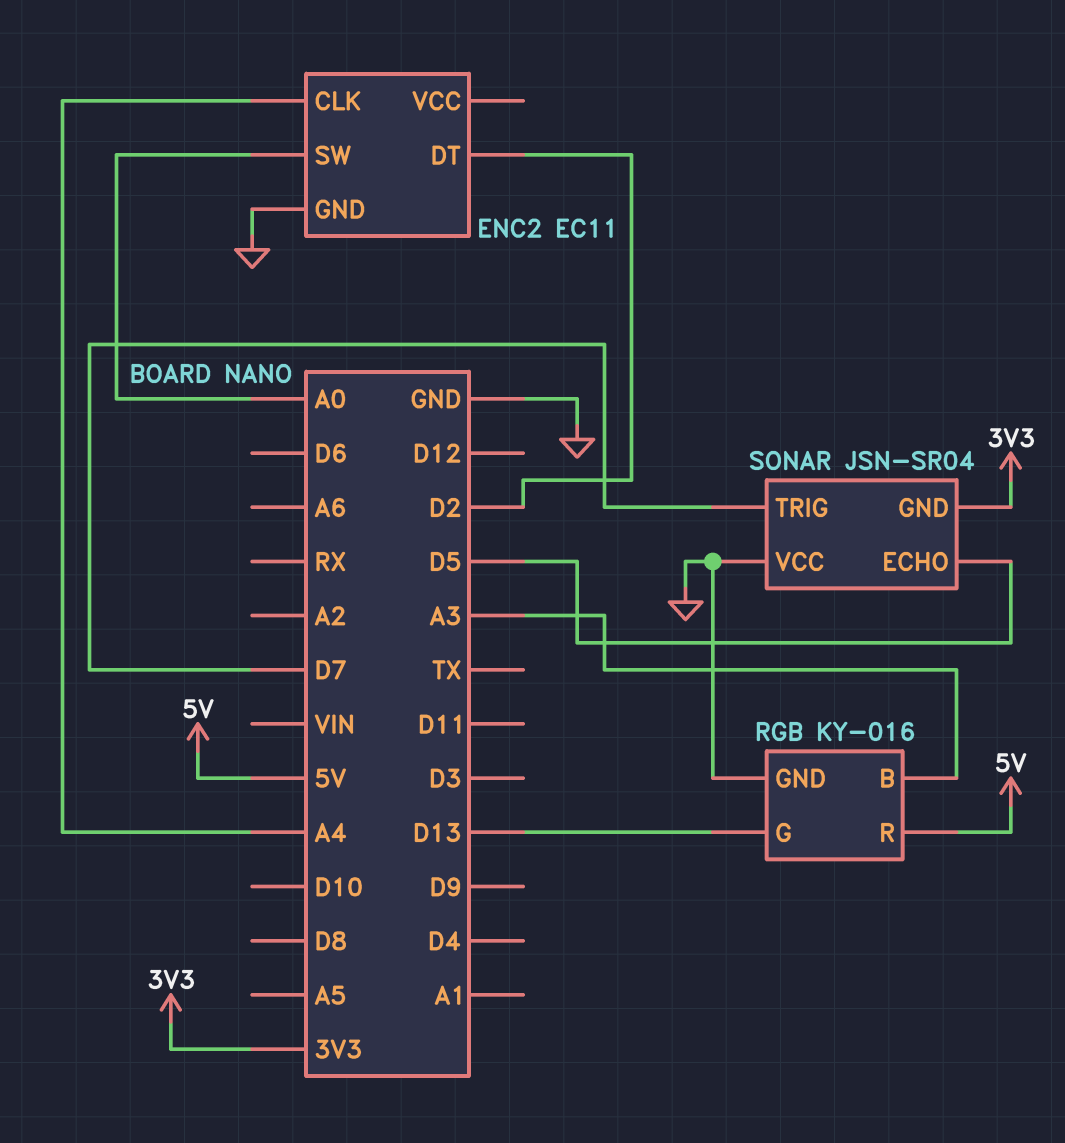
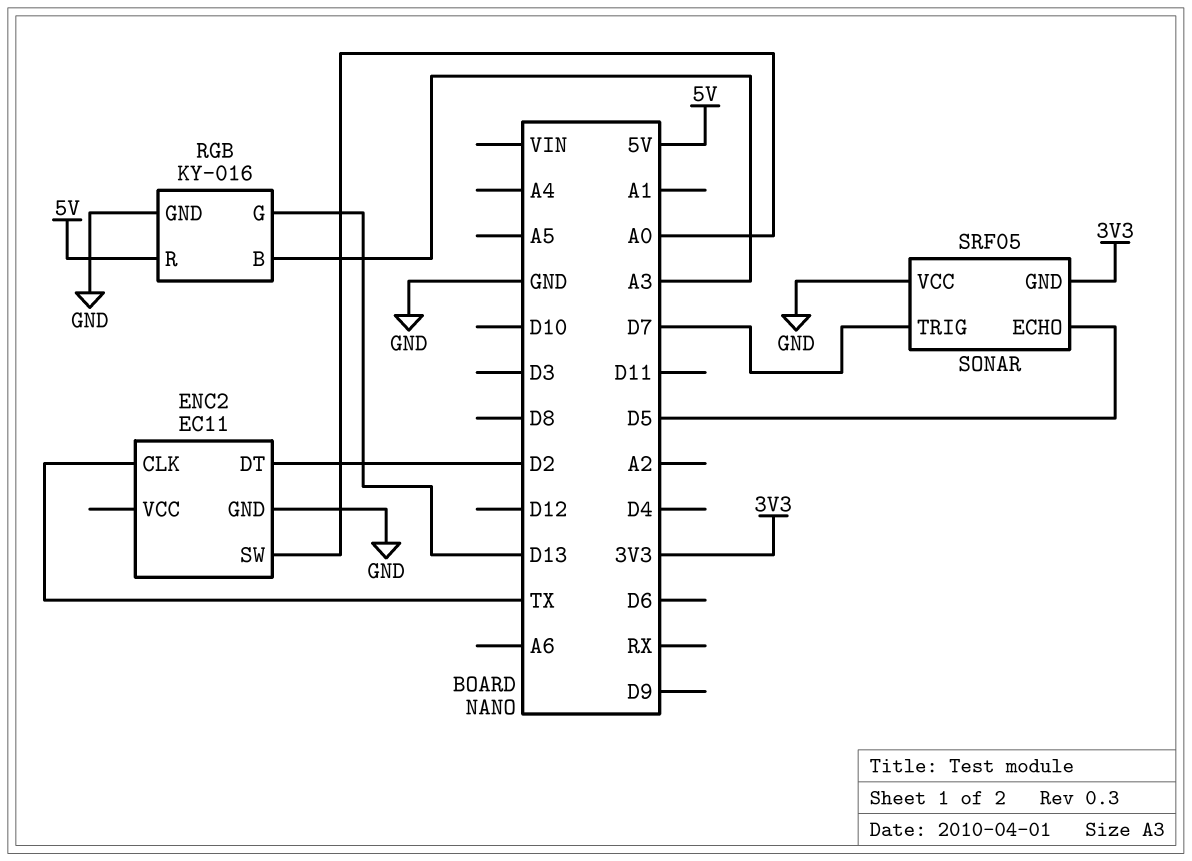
ENC2 pin CLK: A4 -> TX
SONAR: JSN-SR04 -> SRF05

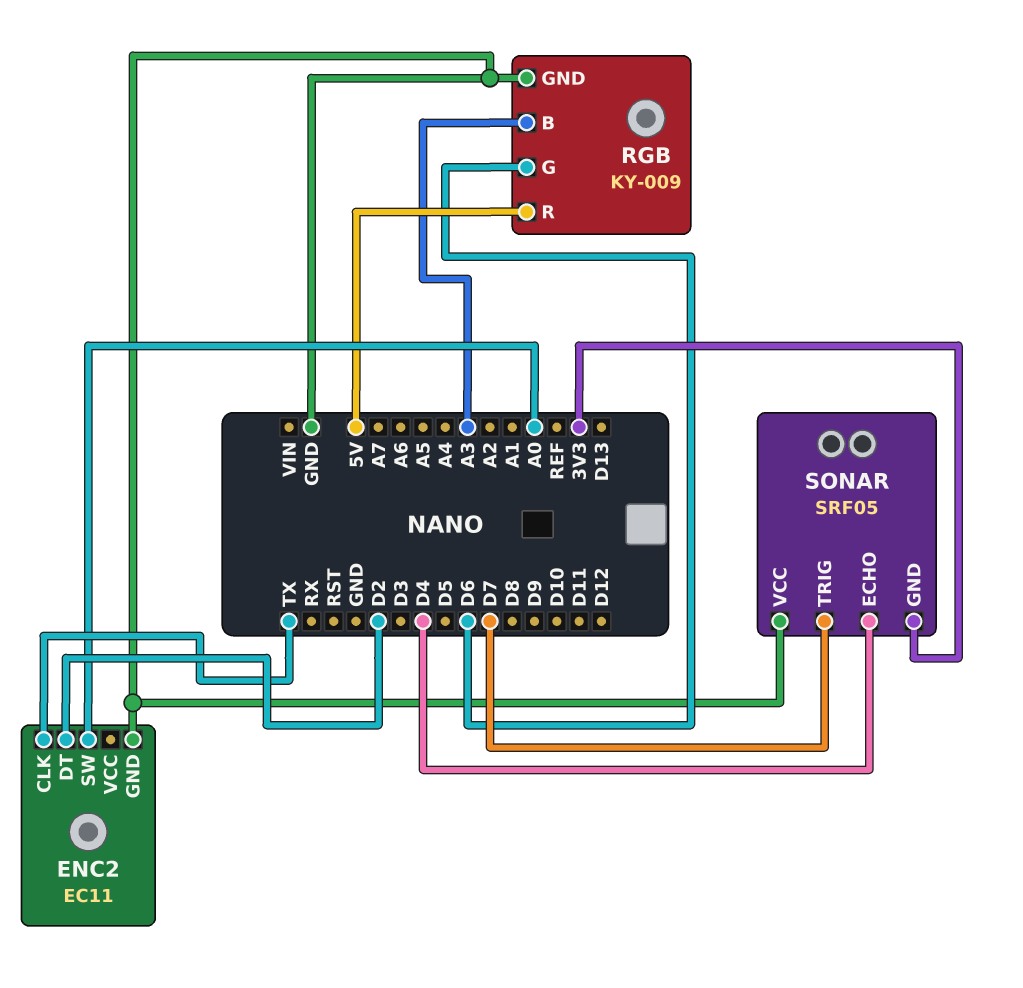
RGB: KY-016 -> KY-009
RGB pin G: D13 -> D6
SONAR pin ECHO: D5 -> D4

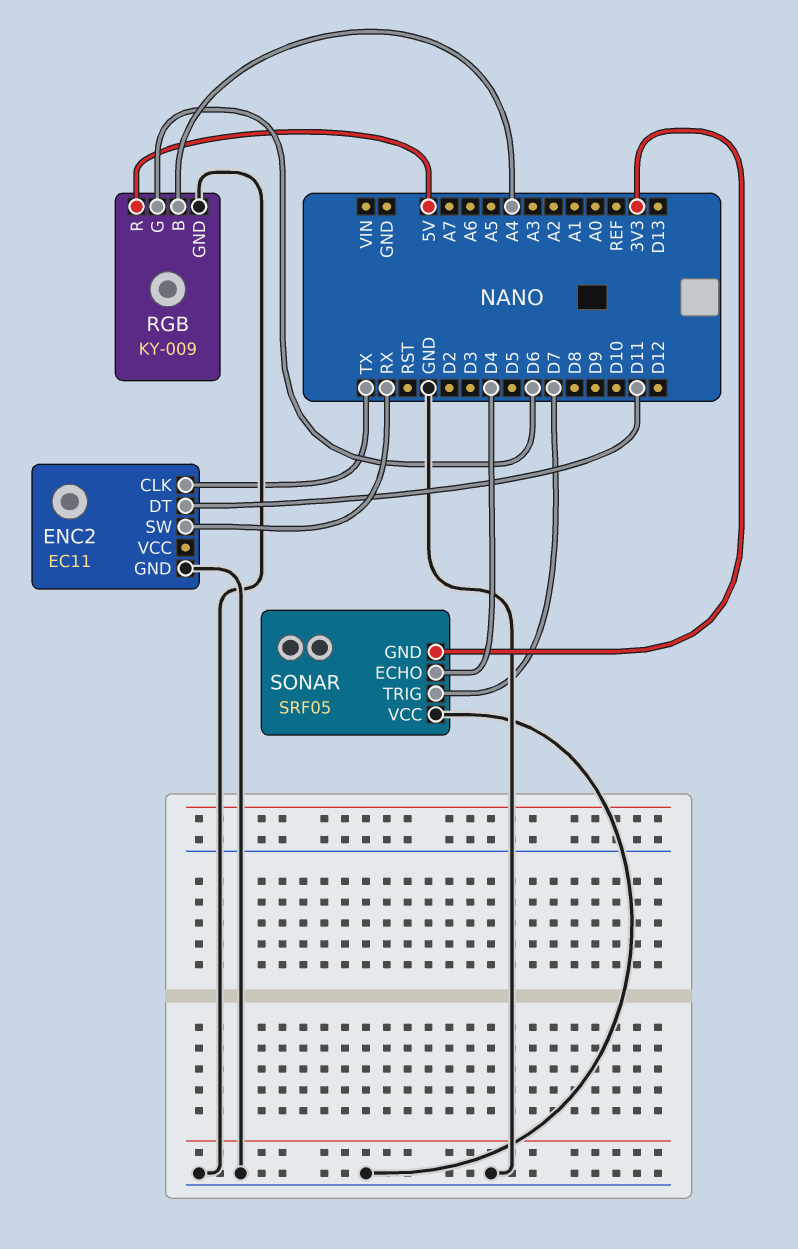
ENC2 pin DT: D2 -> D11
ENC2 pin SW: A0 -> RX
RGB pin B: A3 -> A4

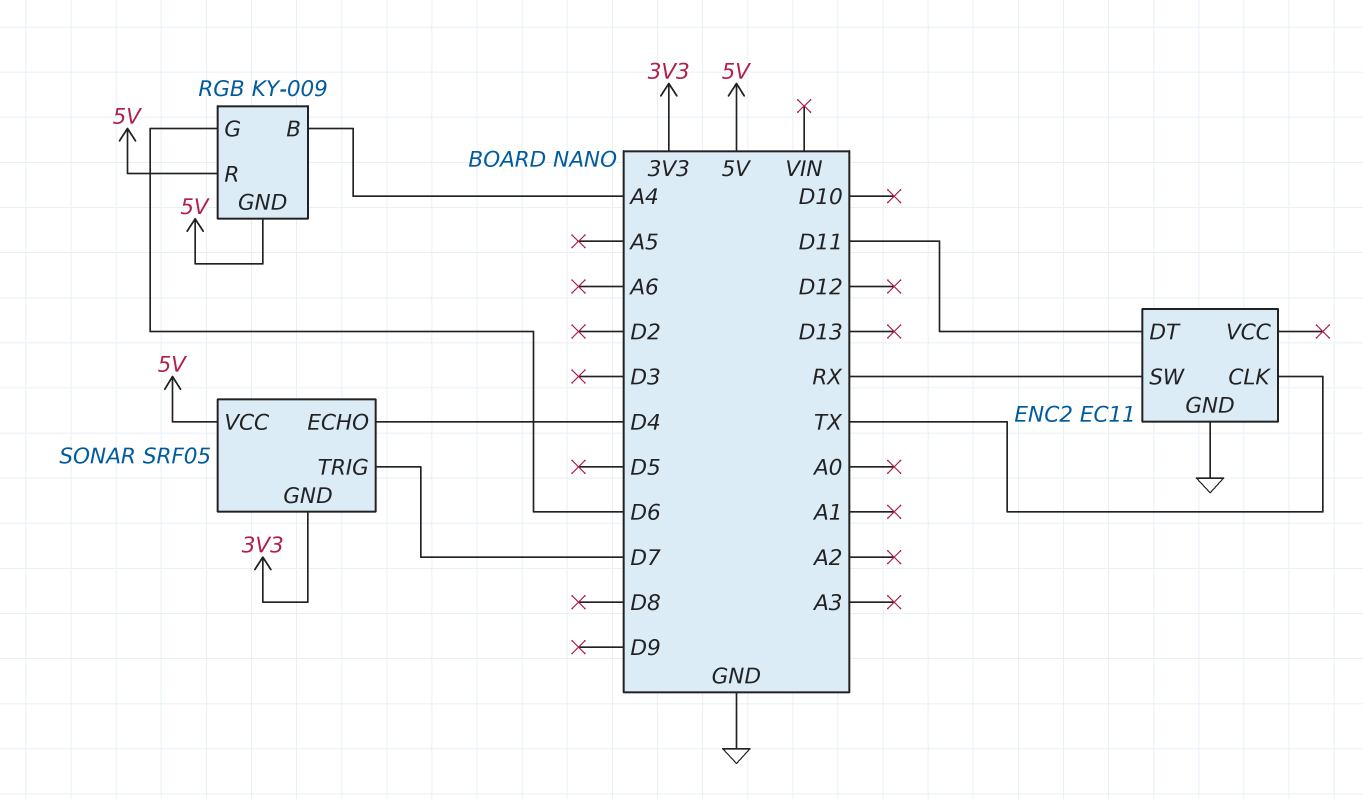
RGB pin GND: GND -> 5V
SONAR pin VCC: GND -> 5V

